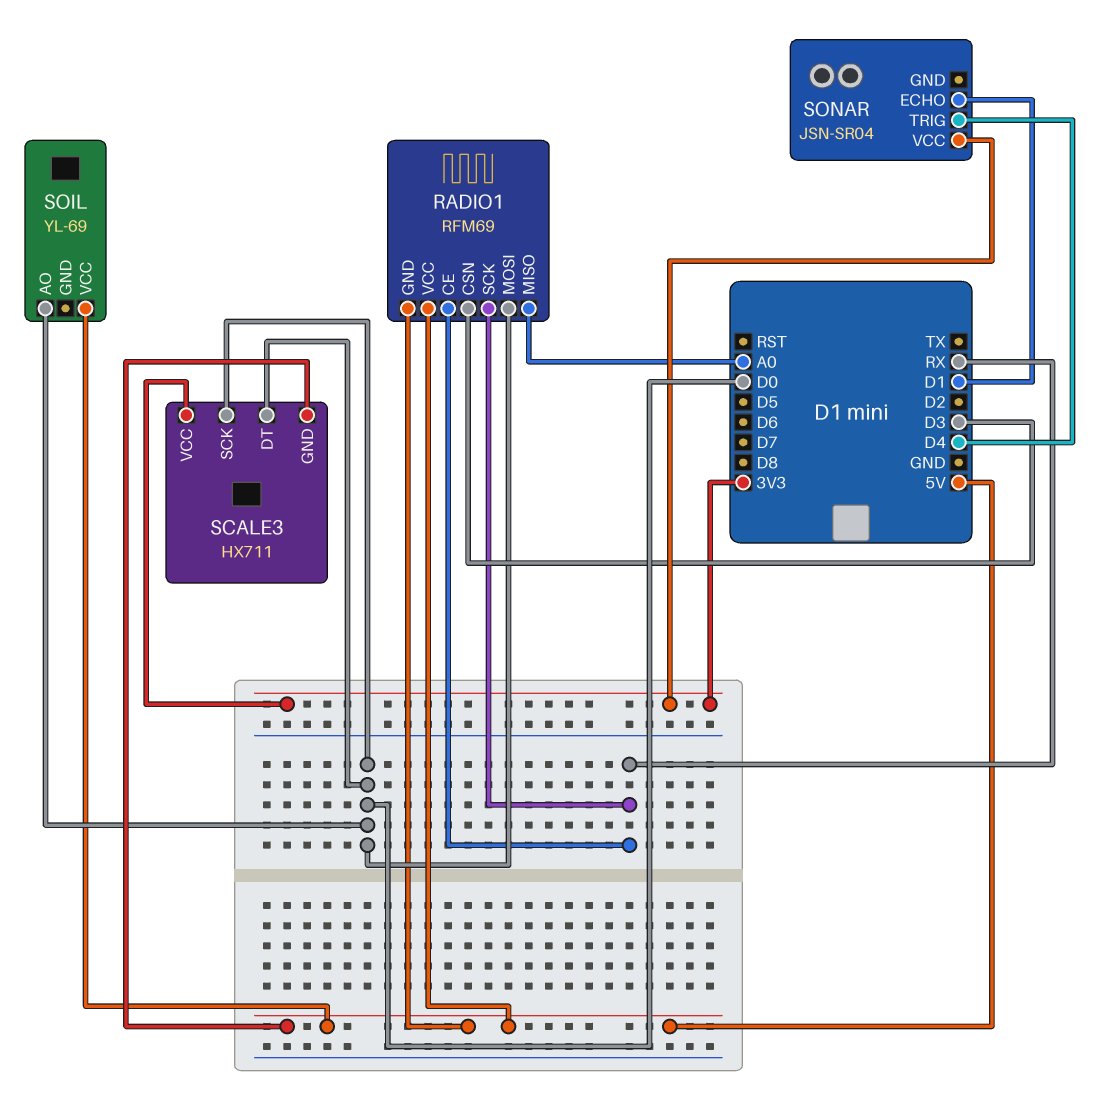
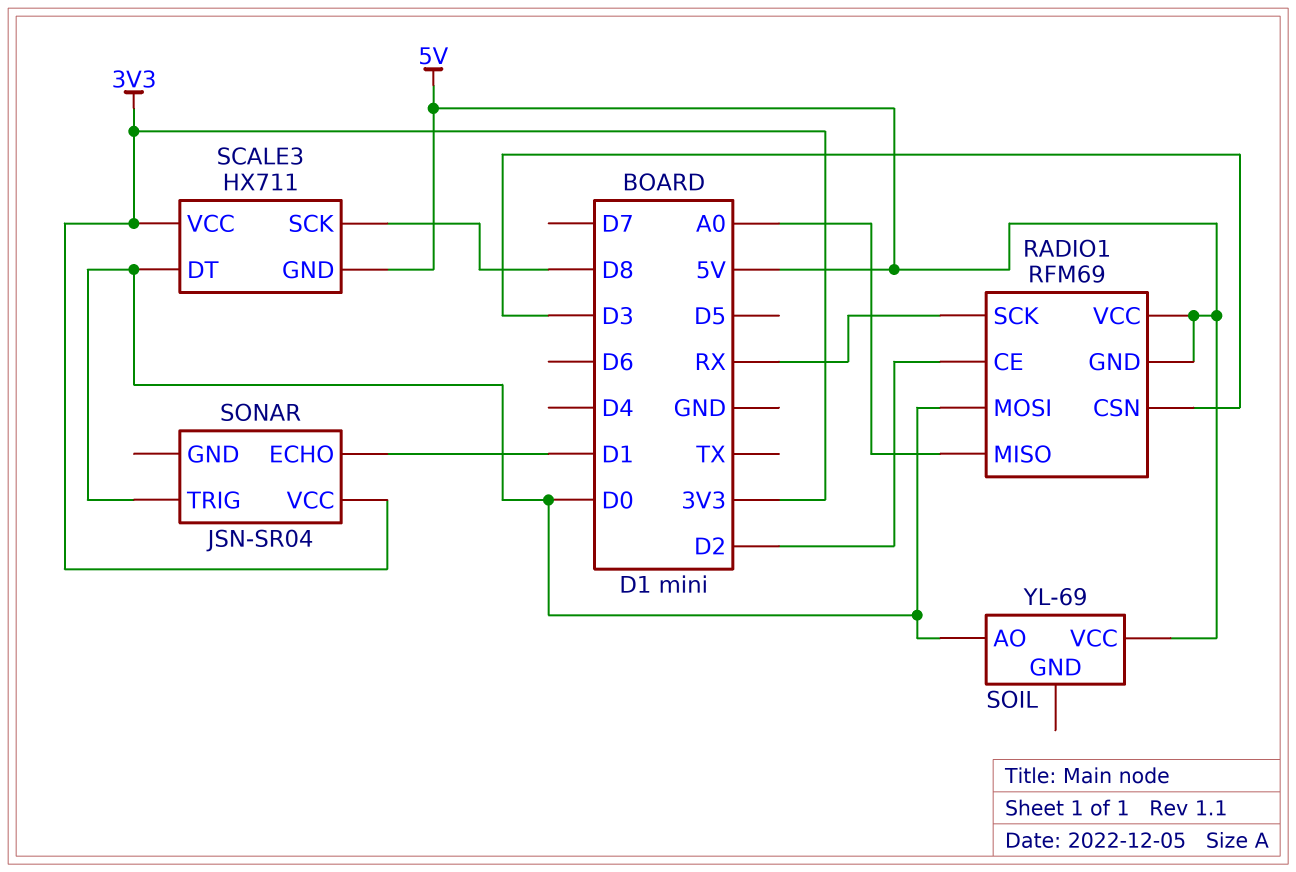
RADIO1 pin CE: RX -> D2
SCALE3 pin SCK: D0 -> D8
SONAR pin TRIG: D4 -> D0

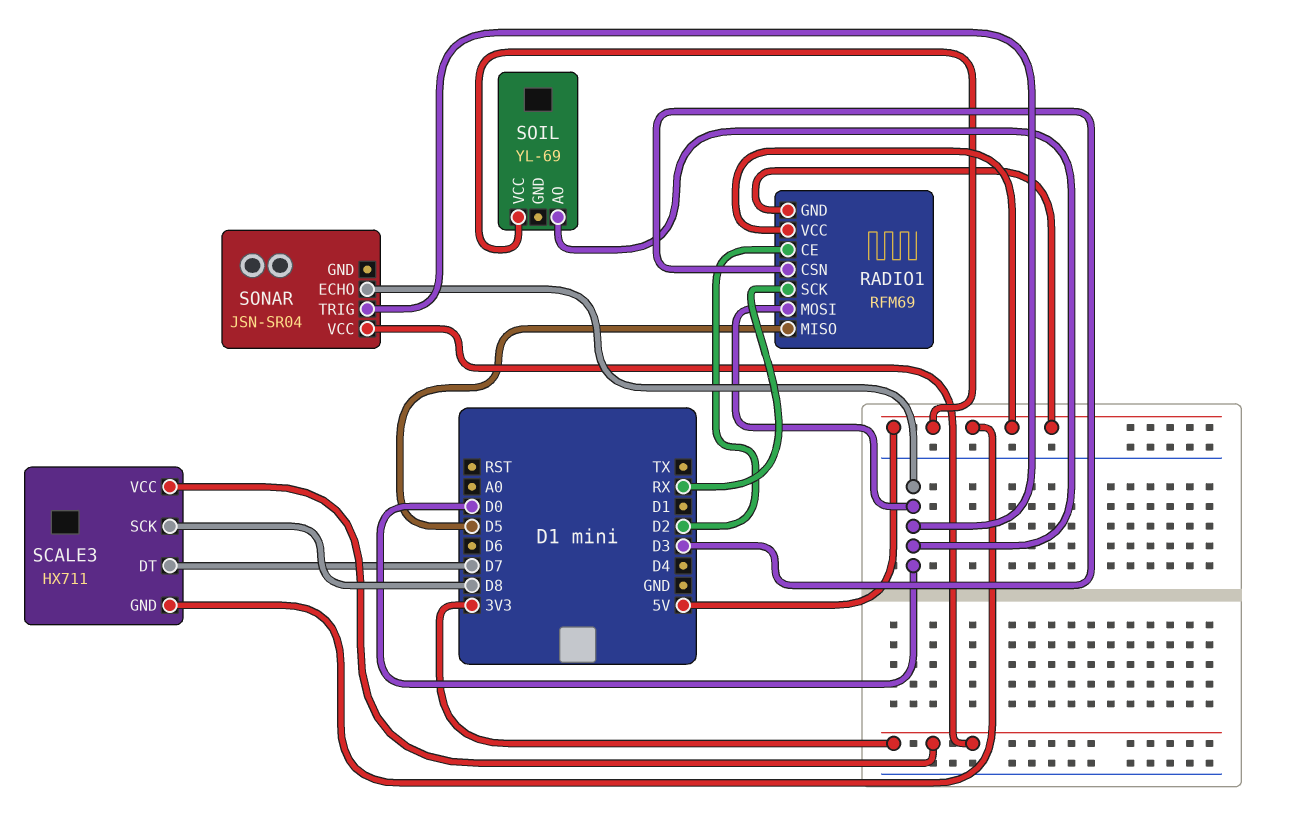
RADIO1 pin MISO: A0 -> D5
SCALE3 pin DT: D0 -> D7
SONAR pin ECHO: D1 -> D0

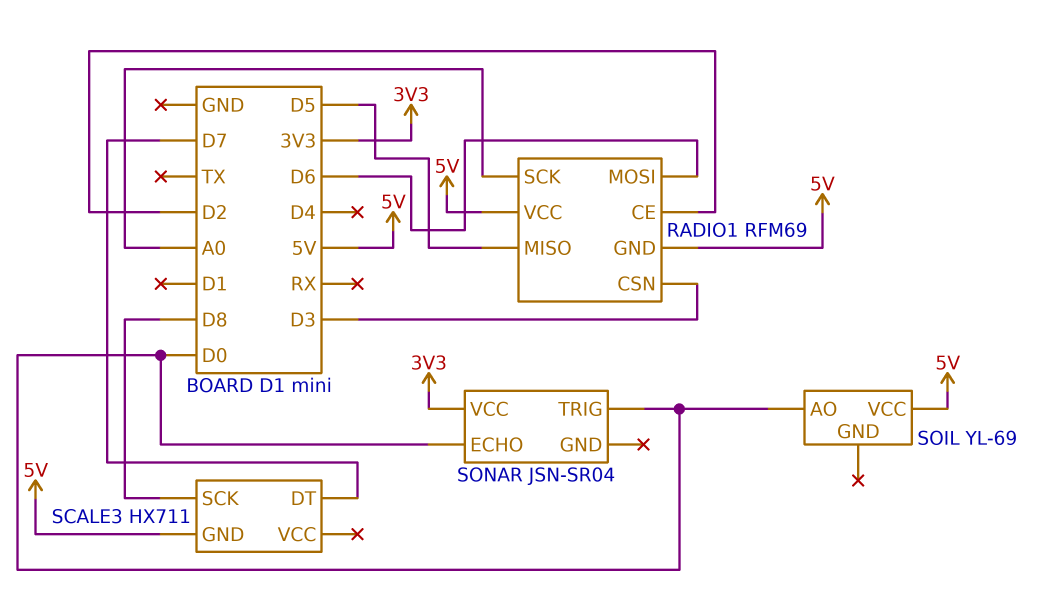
RADIO1 pin MOSI: D0 -> D6
RADIO1 pin SCK: RX -> A0
SCALE3 pin VCC: 3V3 -> none

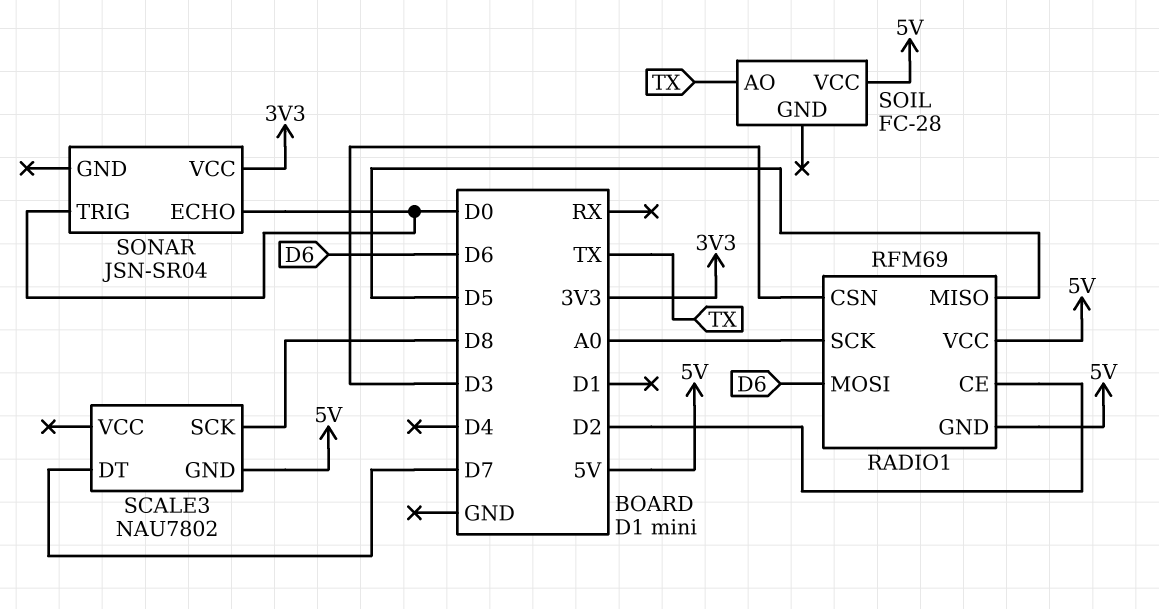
SCALE3: HX711 -> NAU7802
SOIL: YL-69 -> FC-28
SOIL pin AO: D0 -> TX

